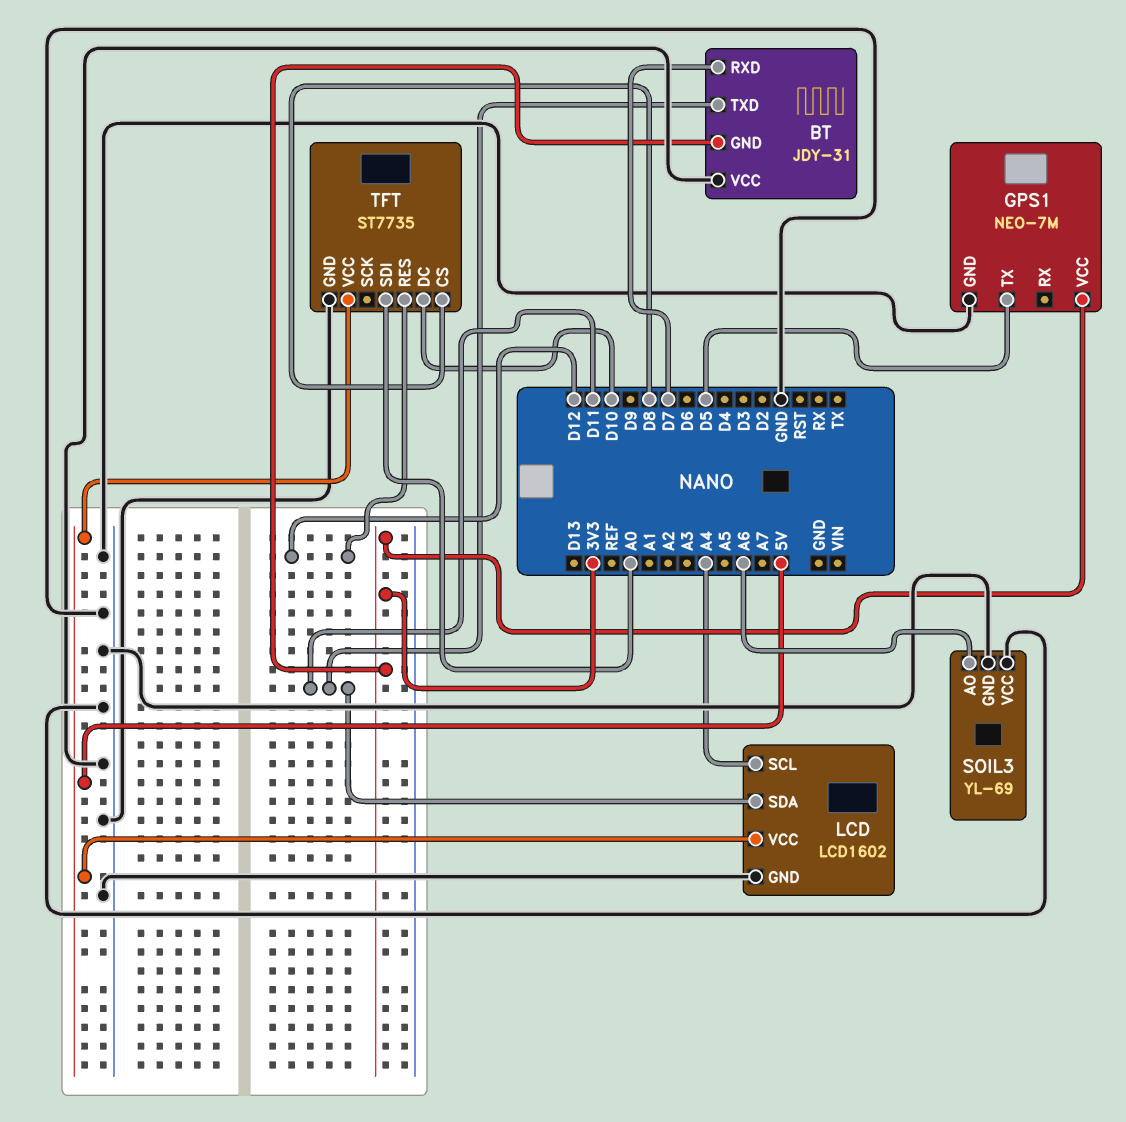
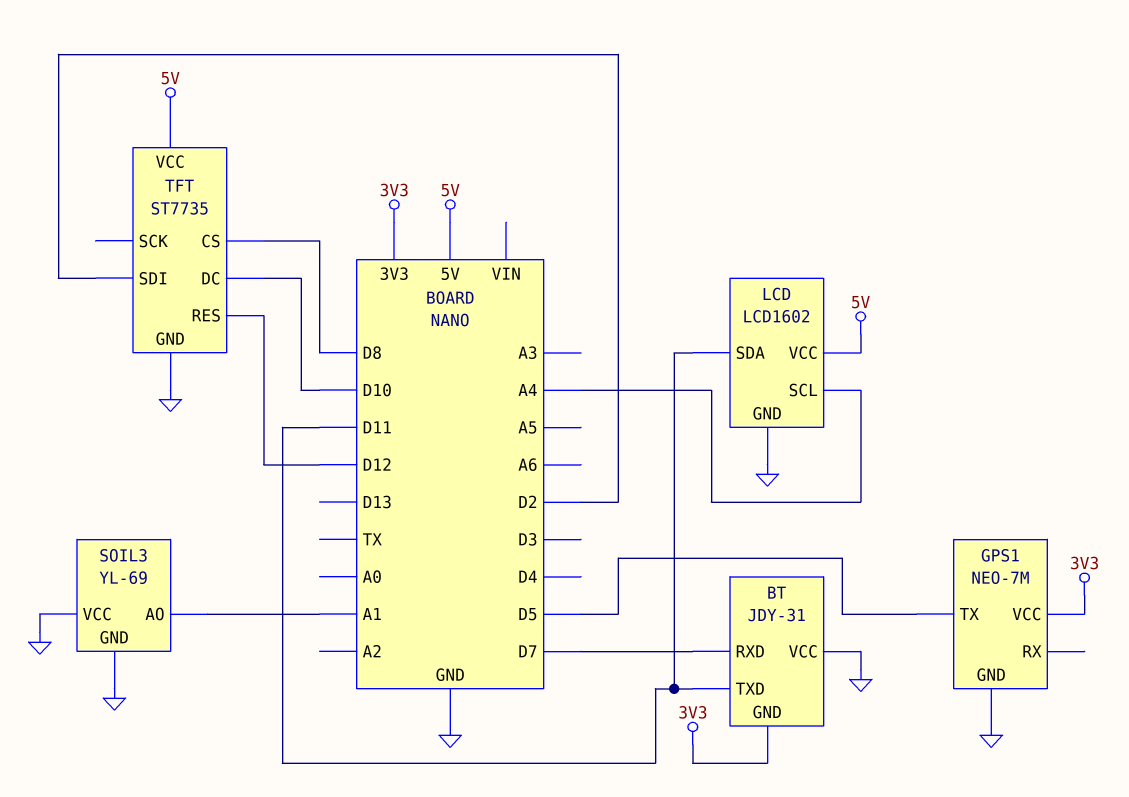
SOIL3 pin AO: A6 -> A1
TFT pin SDI: A0 -> D2

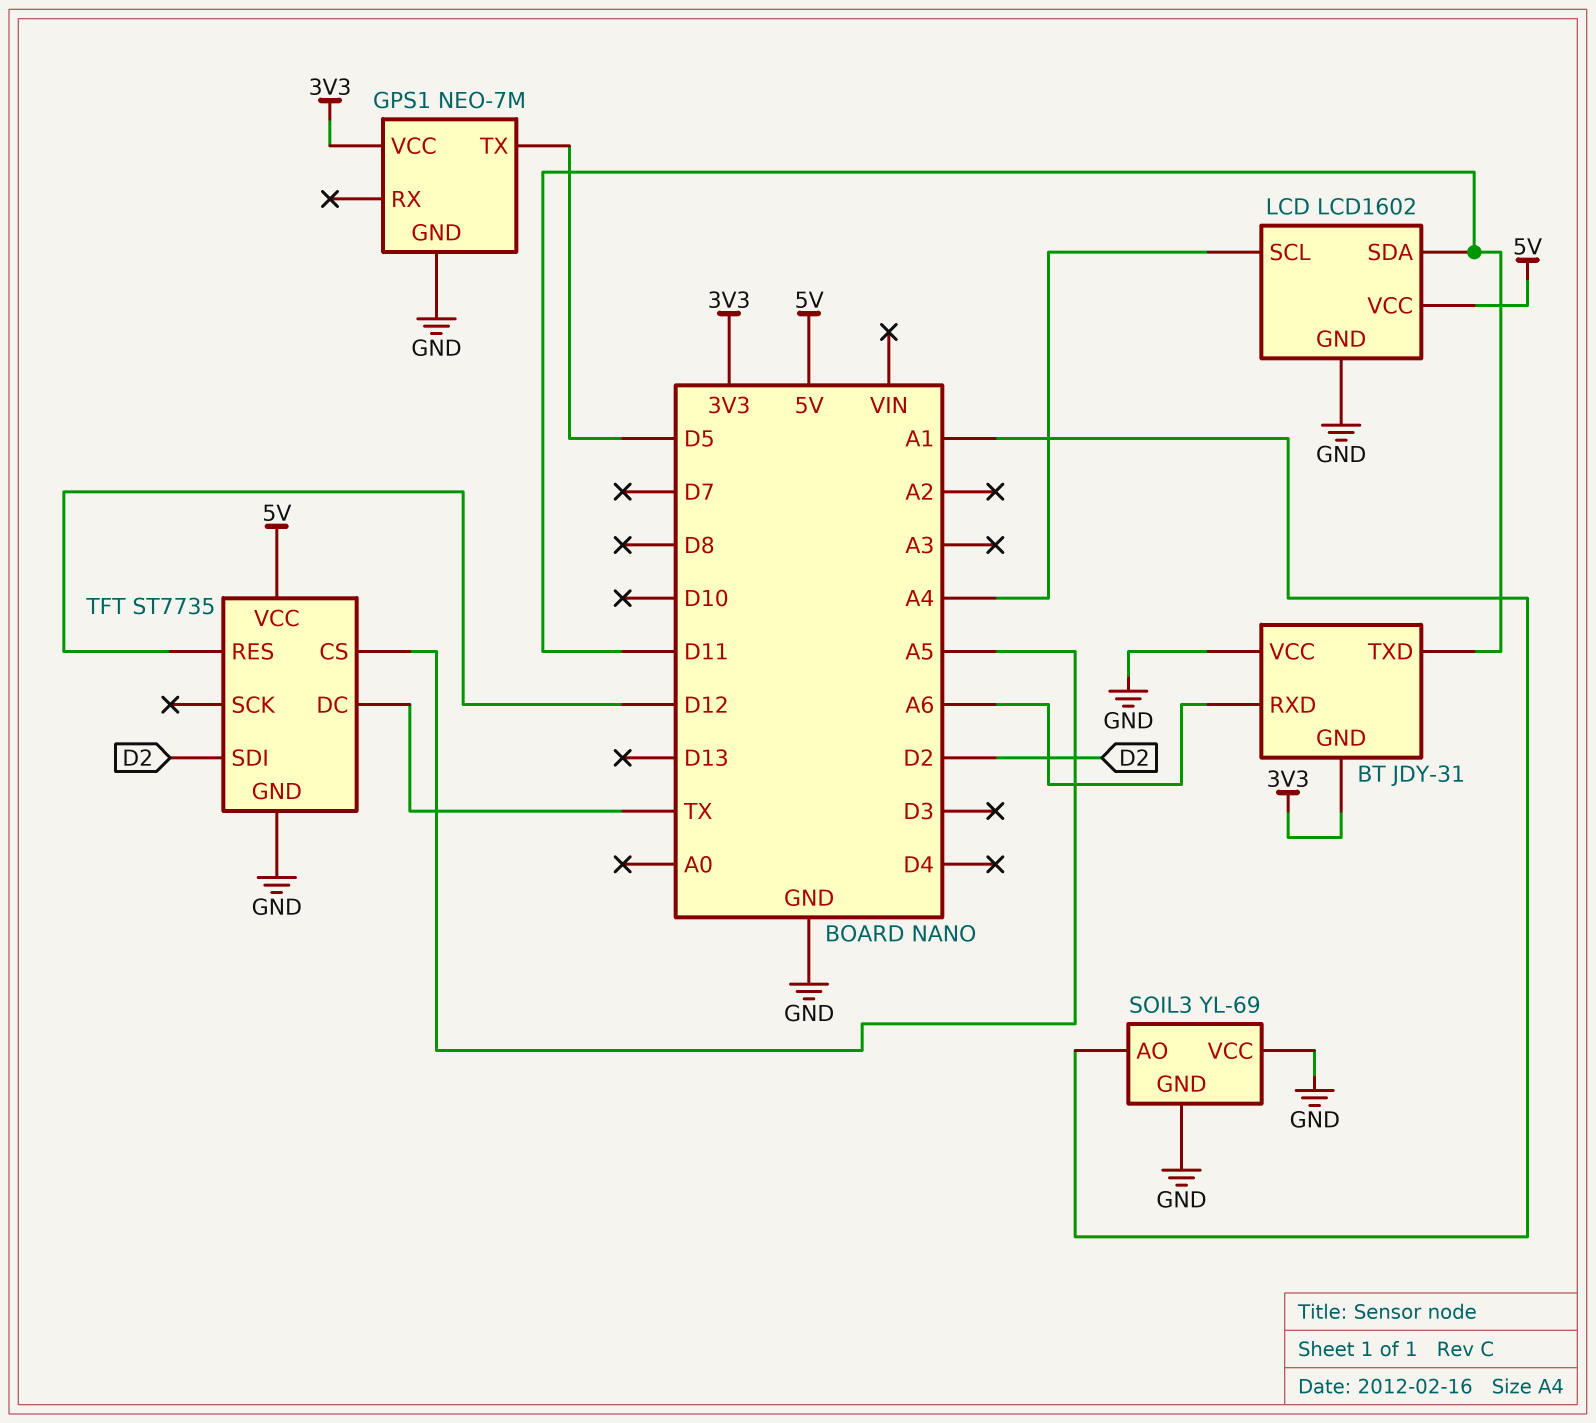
BT pin RXD: D7 -> A6
TFT pin CS: D8 -> A5
TFT pin DC: D10 -> TX

